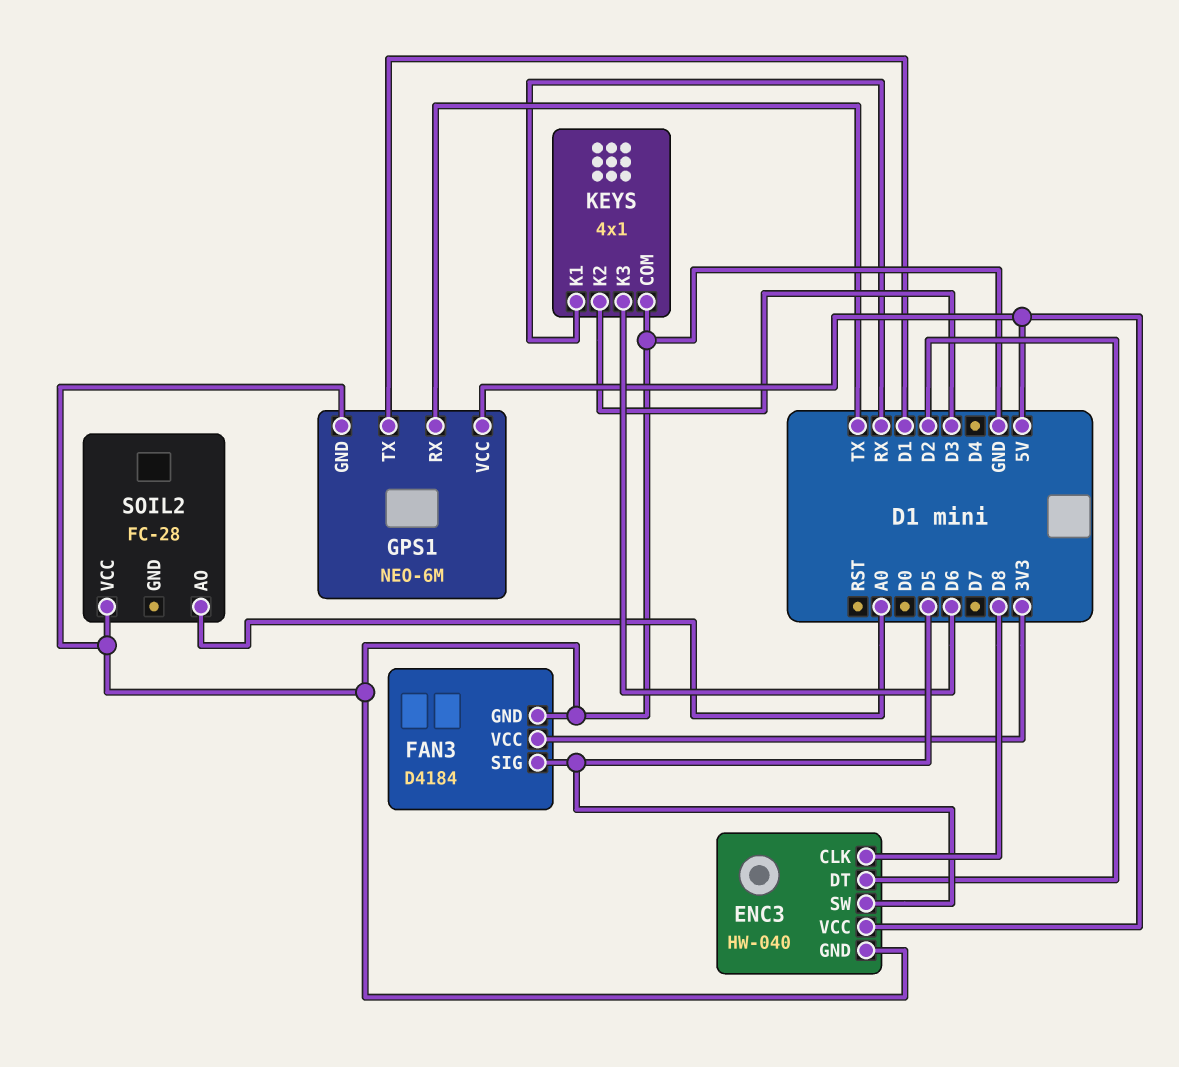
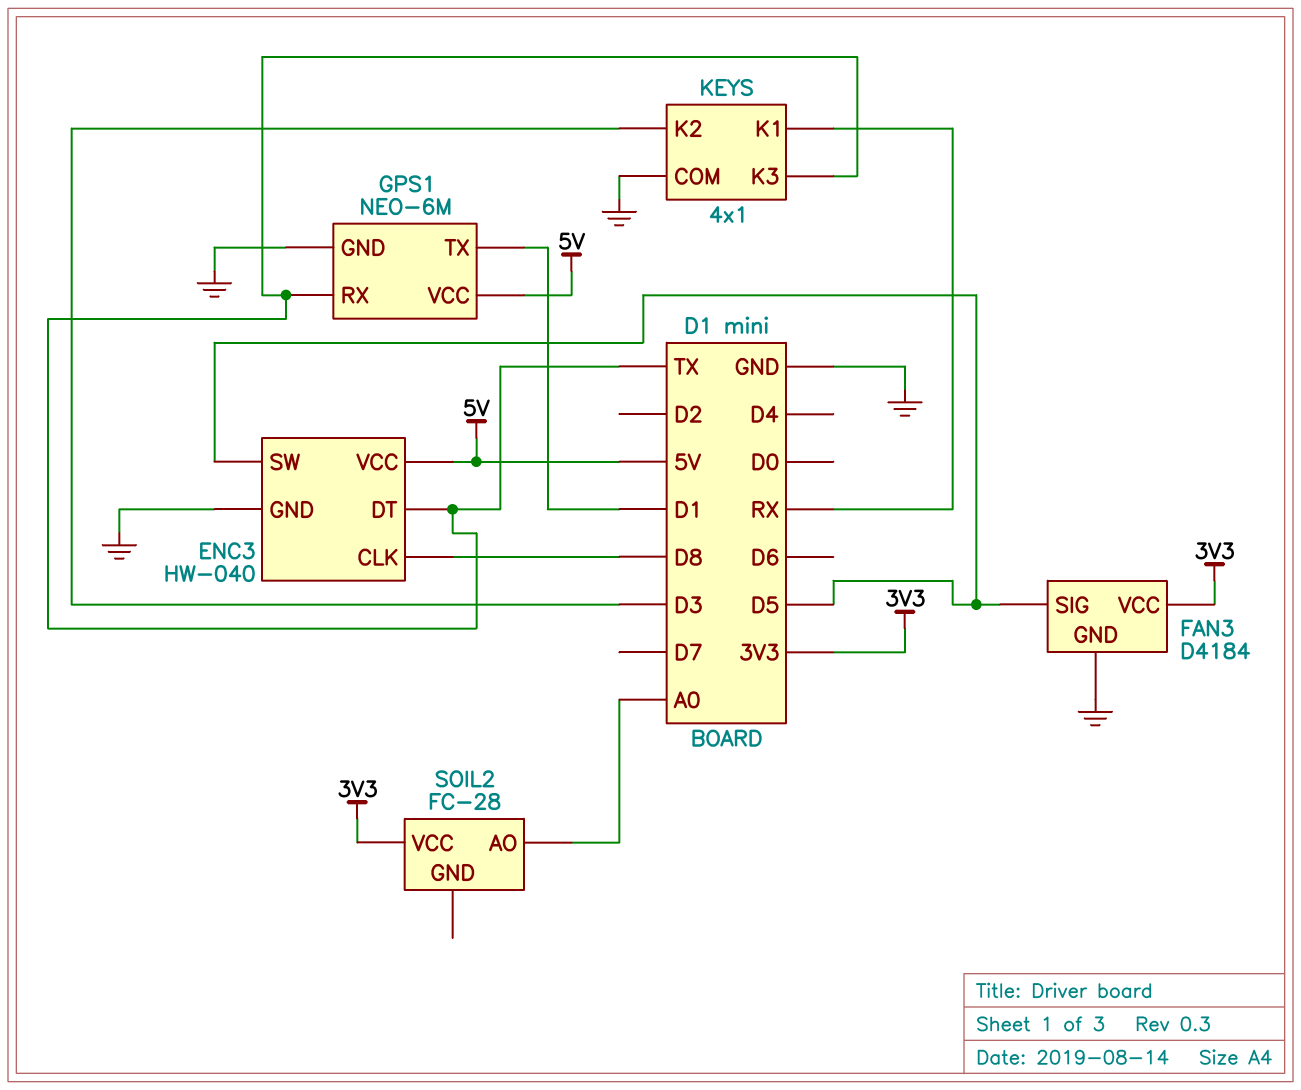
ENC3 pin DT: D2 -> TX
KEYS pin K3: D6 -> TX
SOIL2 pin VCC: GND -> 3V3

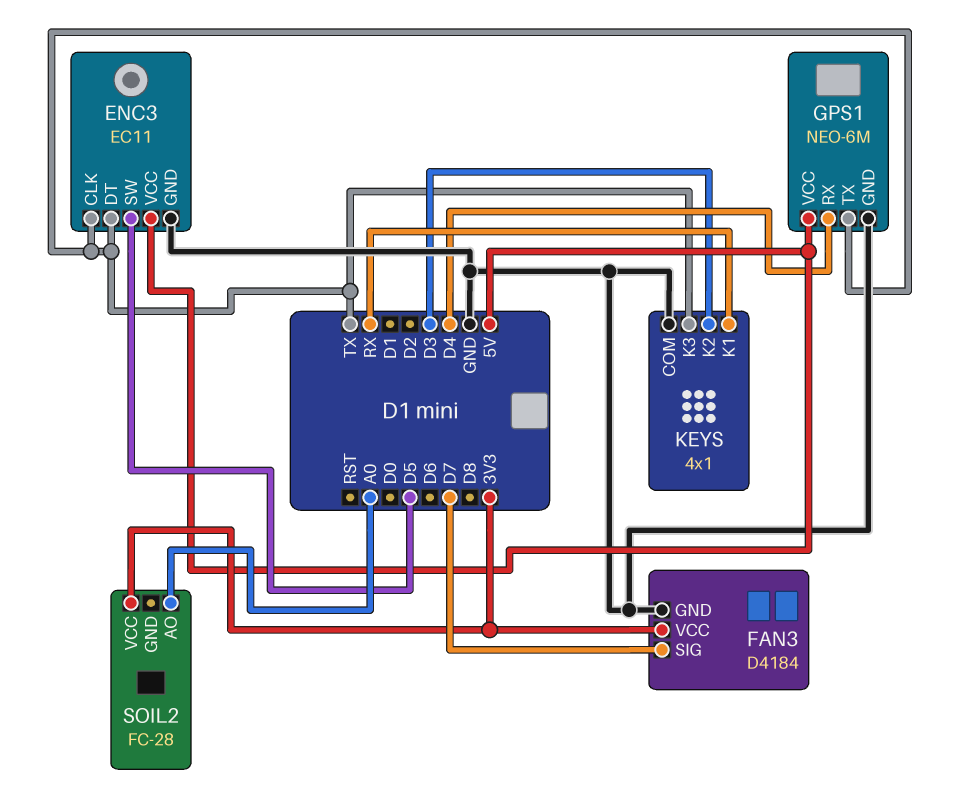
ENC3: HW-040 -> EC11
ENC3 pin CLK: D8 -> TX
FAN3 pin SIG: D5 -> D7
GPS1 pin RX: TX -> D4
GPS1 pin TX: D1 -> TX

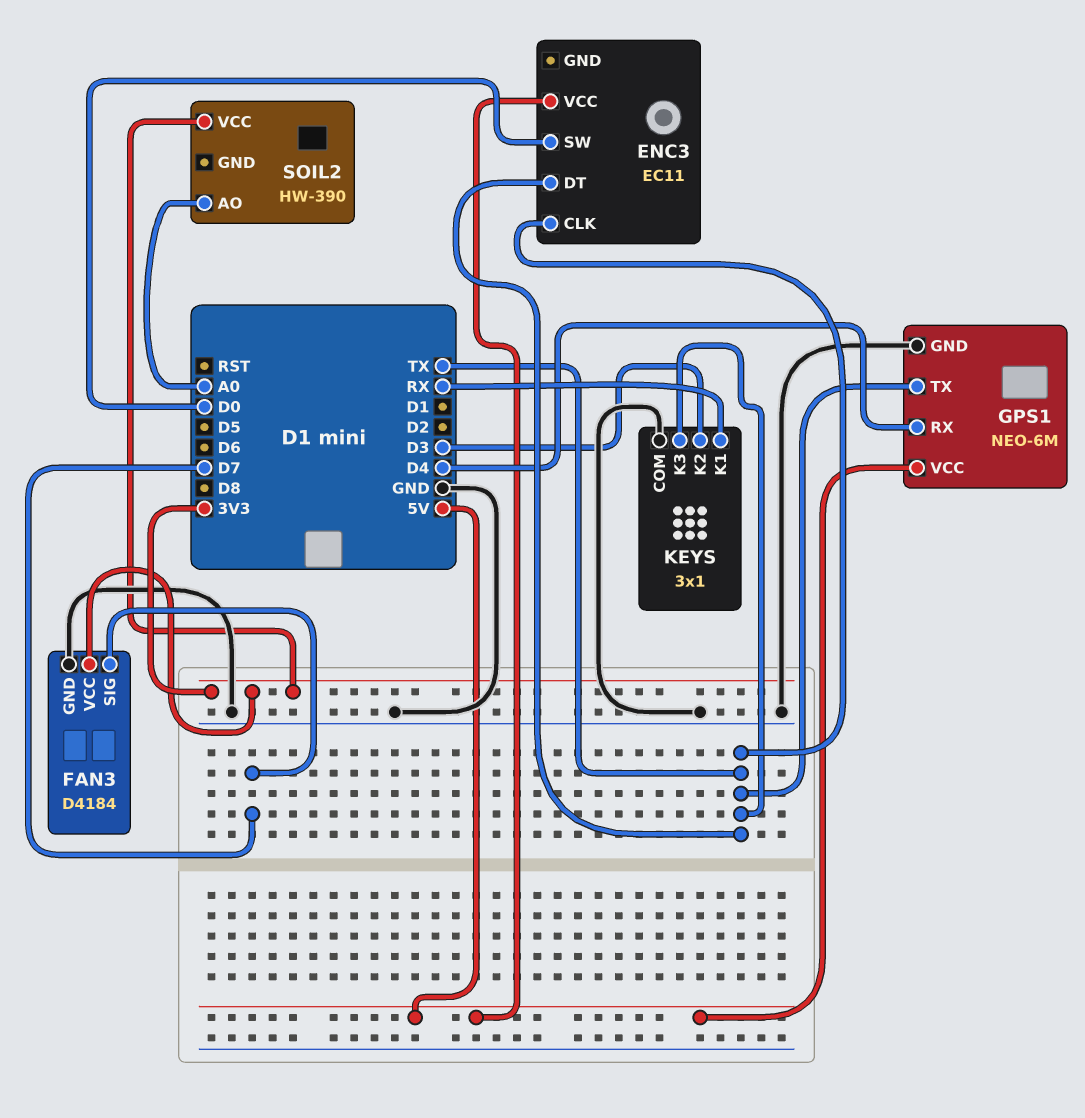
ENC3 pin GND: GND -> none
ENC3 pin SW: D5 -> D0
KEYS: 4x1 -> 3x1
SOIL2: FC-28 -> HW-390

